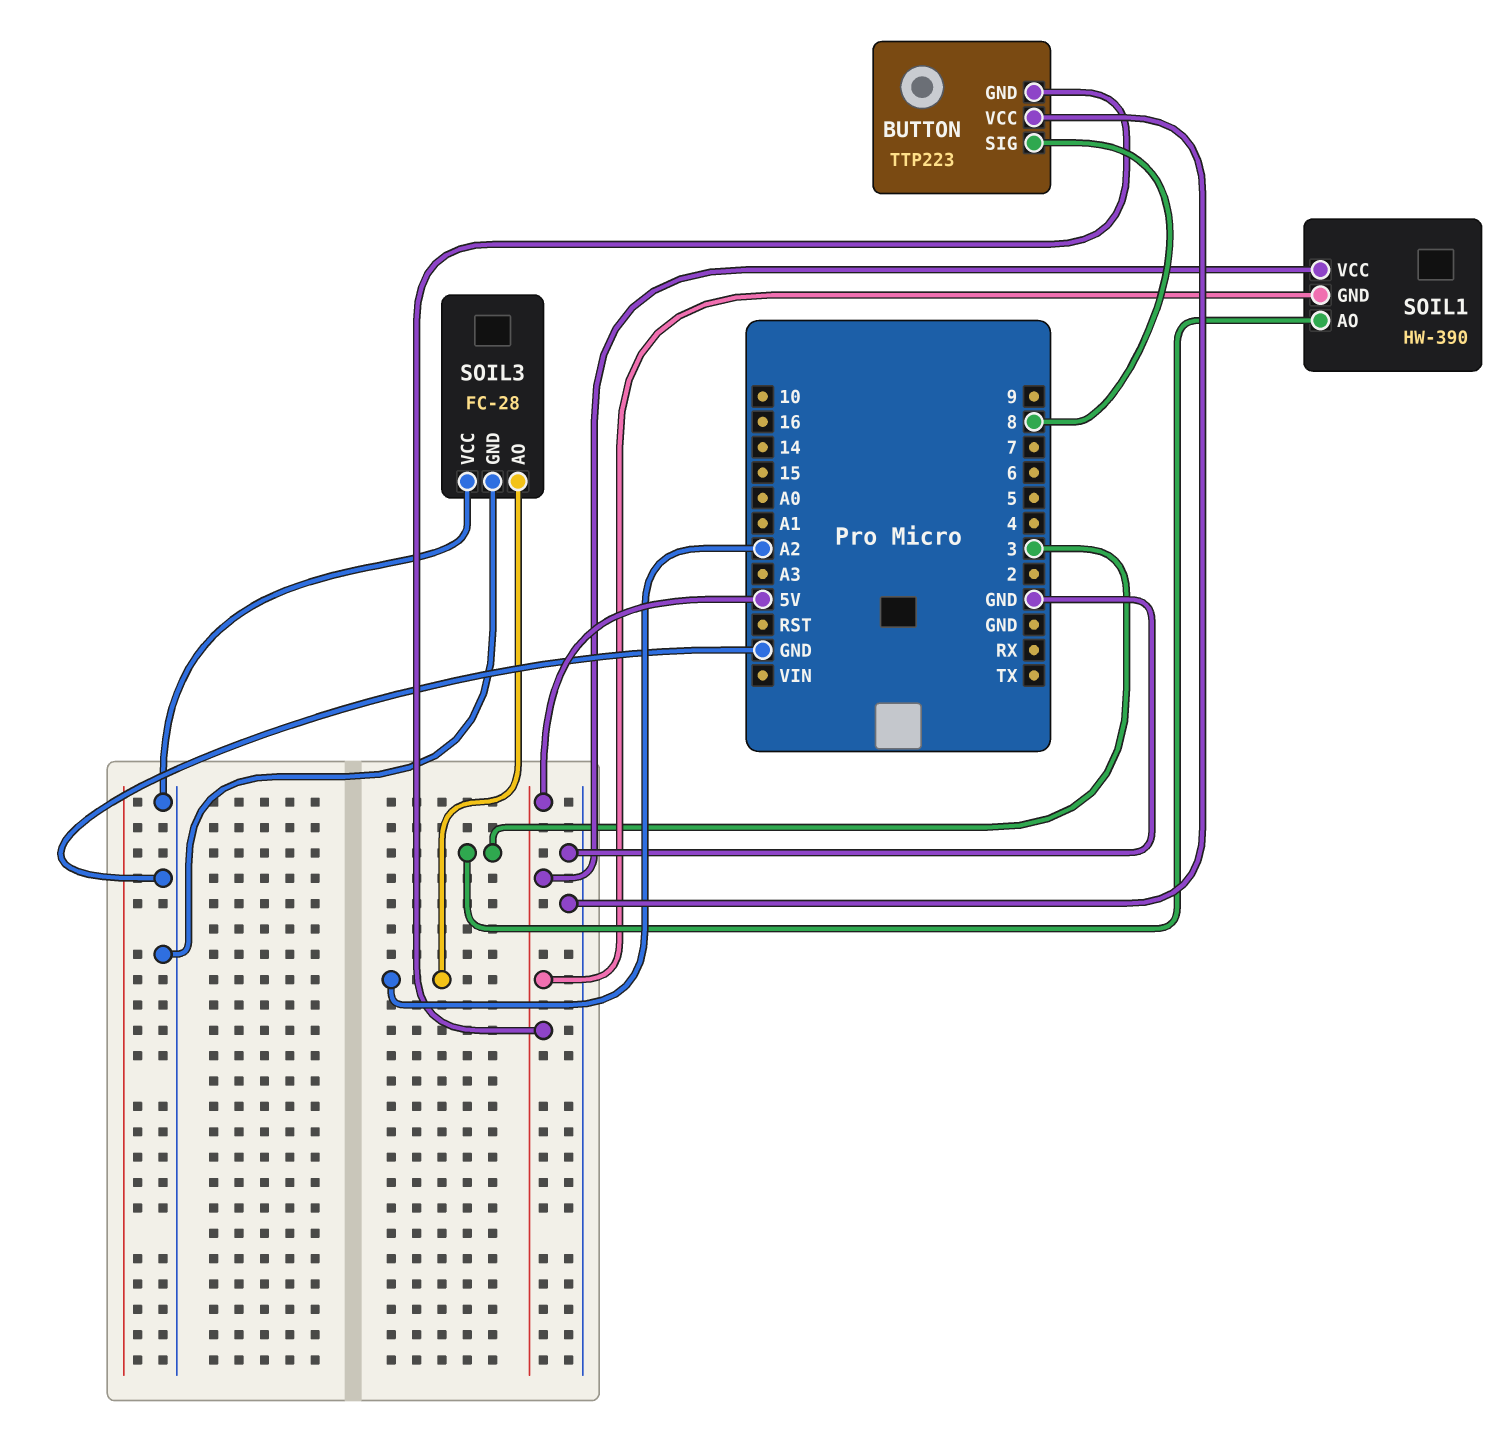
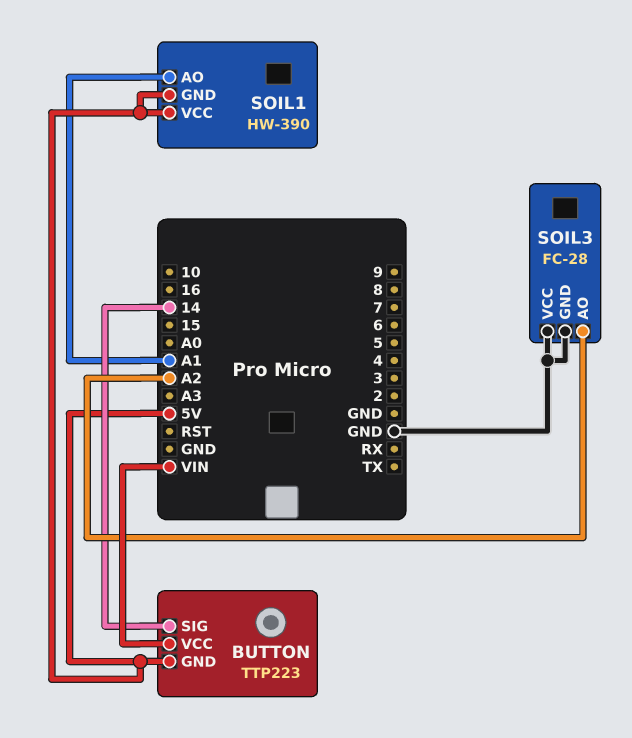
BUTTON pin SIG: 8 -> 14
BUTTON pin VCC: GND -> VIN
SOIL1 pin AO: 3 -> A1

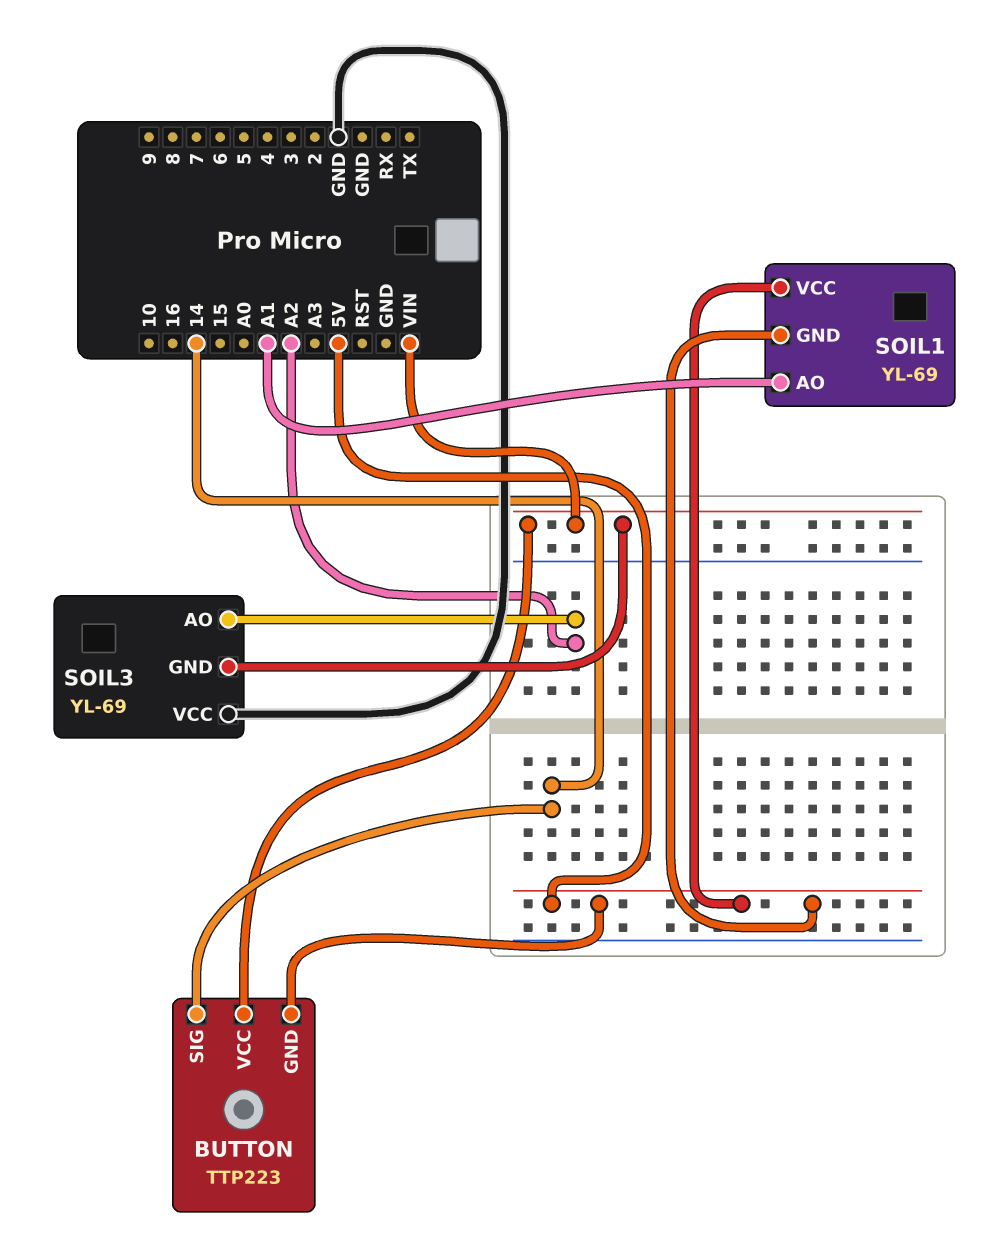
SOIL1: HW-390 -> YL-69
SOIL3: FC-28 -> YL-69
SOIL3 pin GND: GND -> VIN

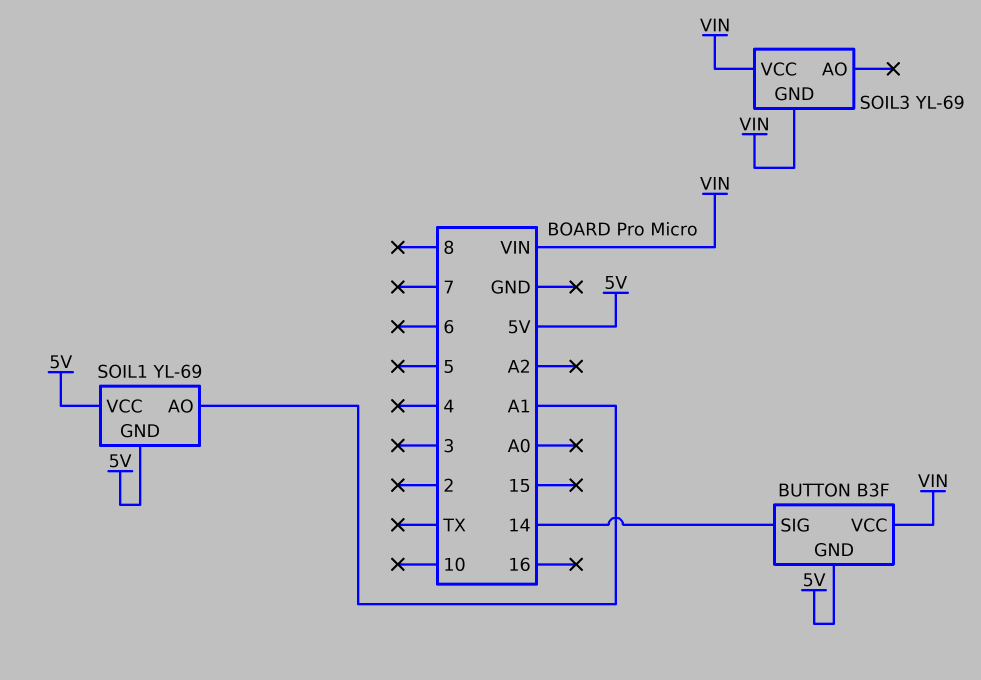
BUTTON: TTP223 -> B3F
SOIL3 pin AO: A2 -> none
SOIL3 pin VCC: GND -> VIN

